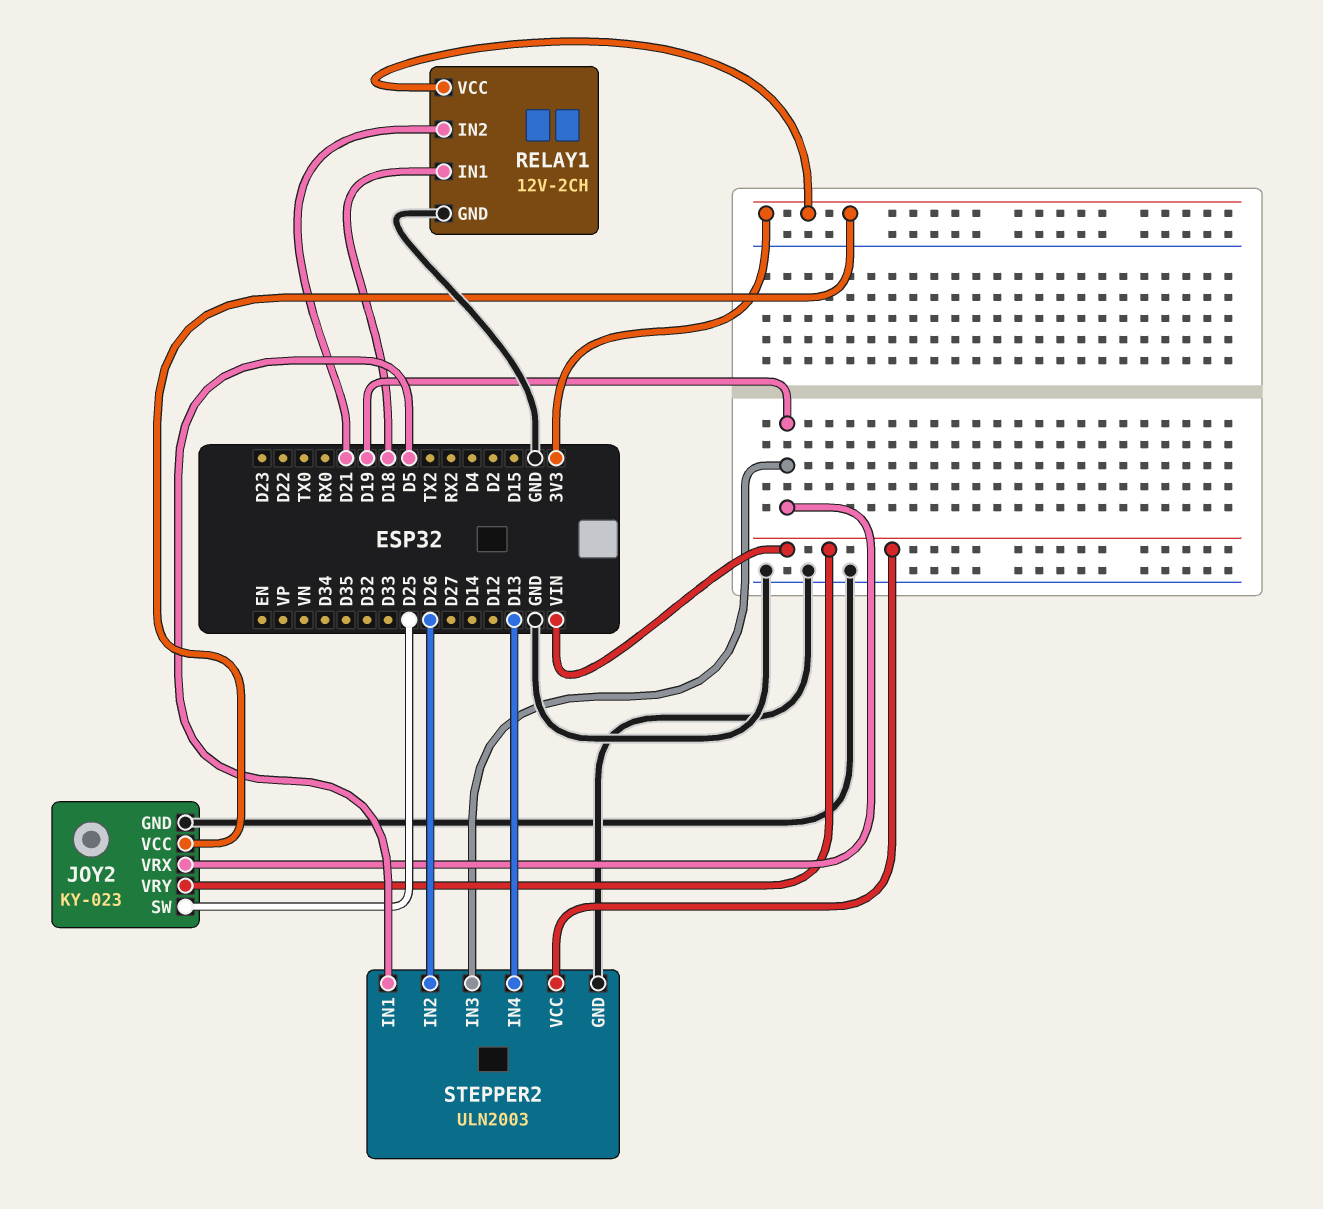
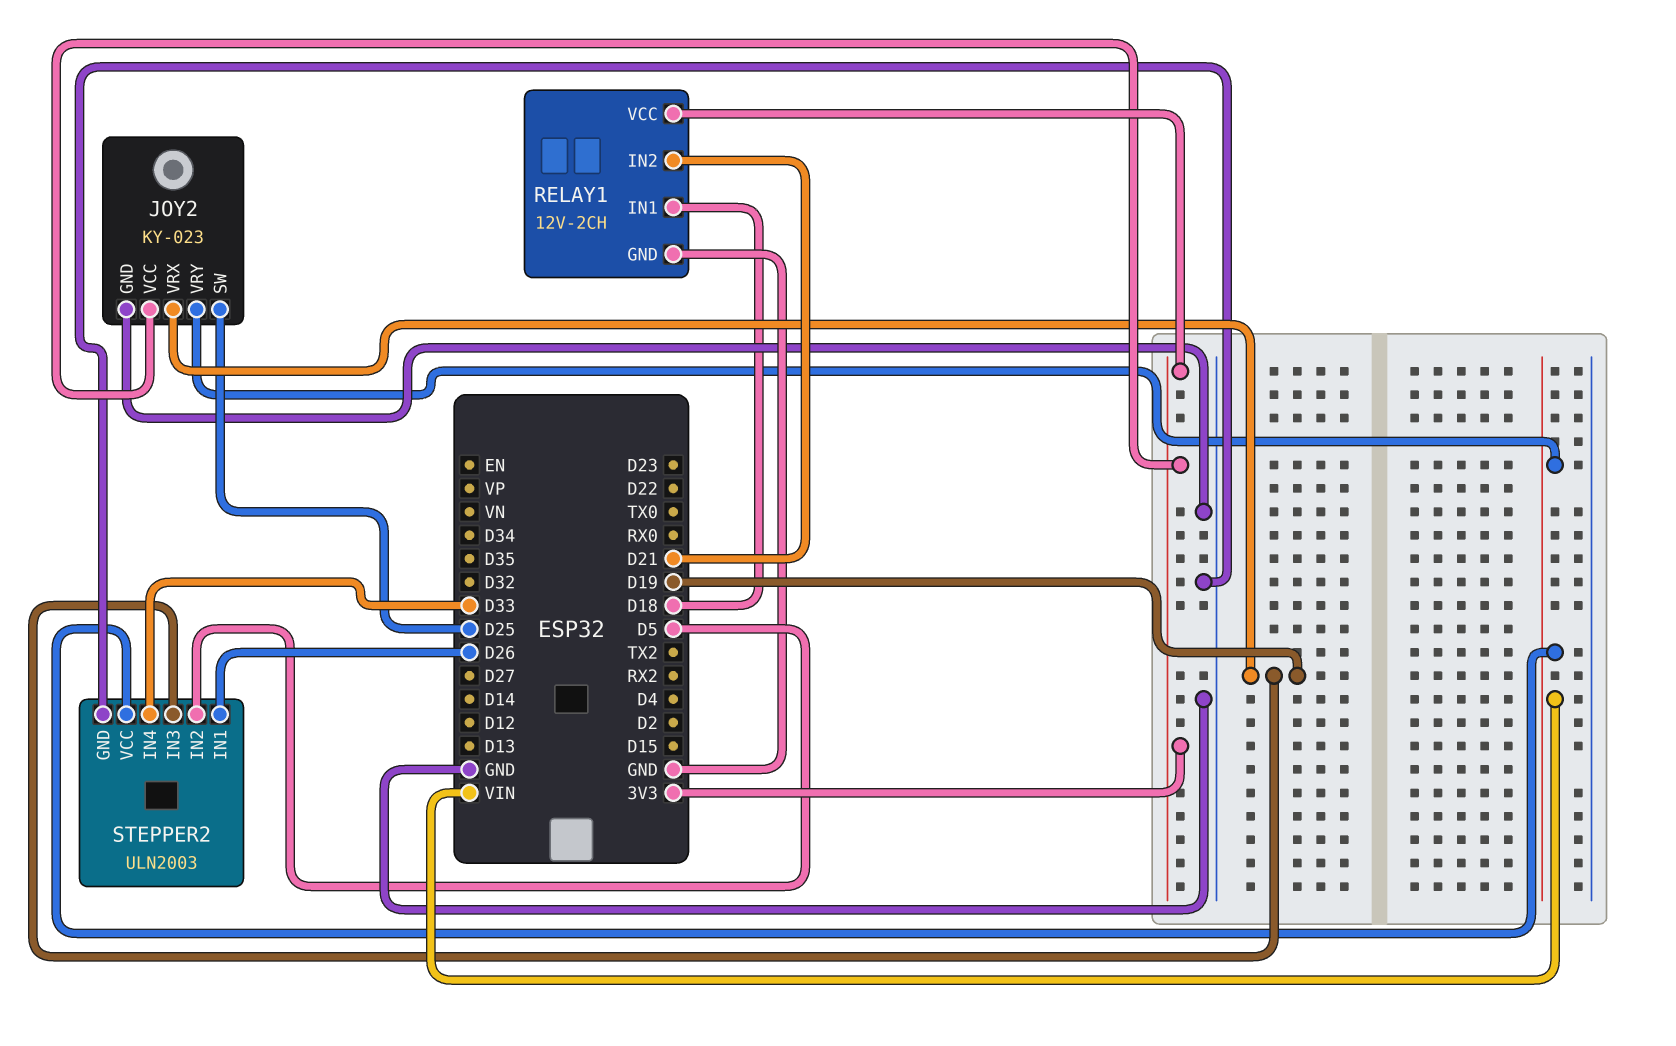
STEPPER2 pin IN1: D5 -> D26
STEPPER2 pin IN2: D26 -> D5
STEPPER2 pin IN4: D13 -> D33

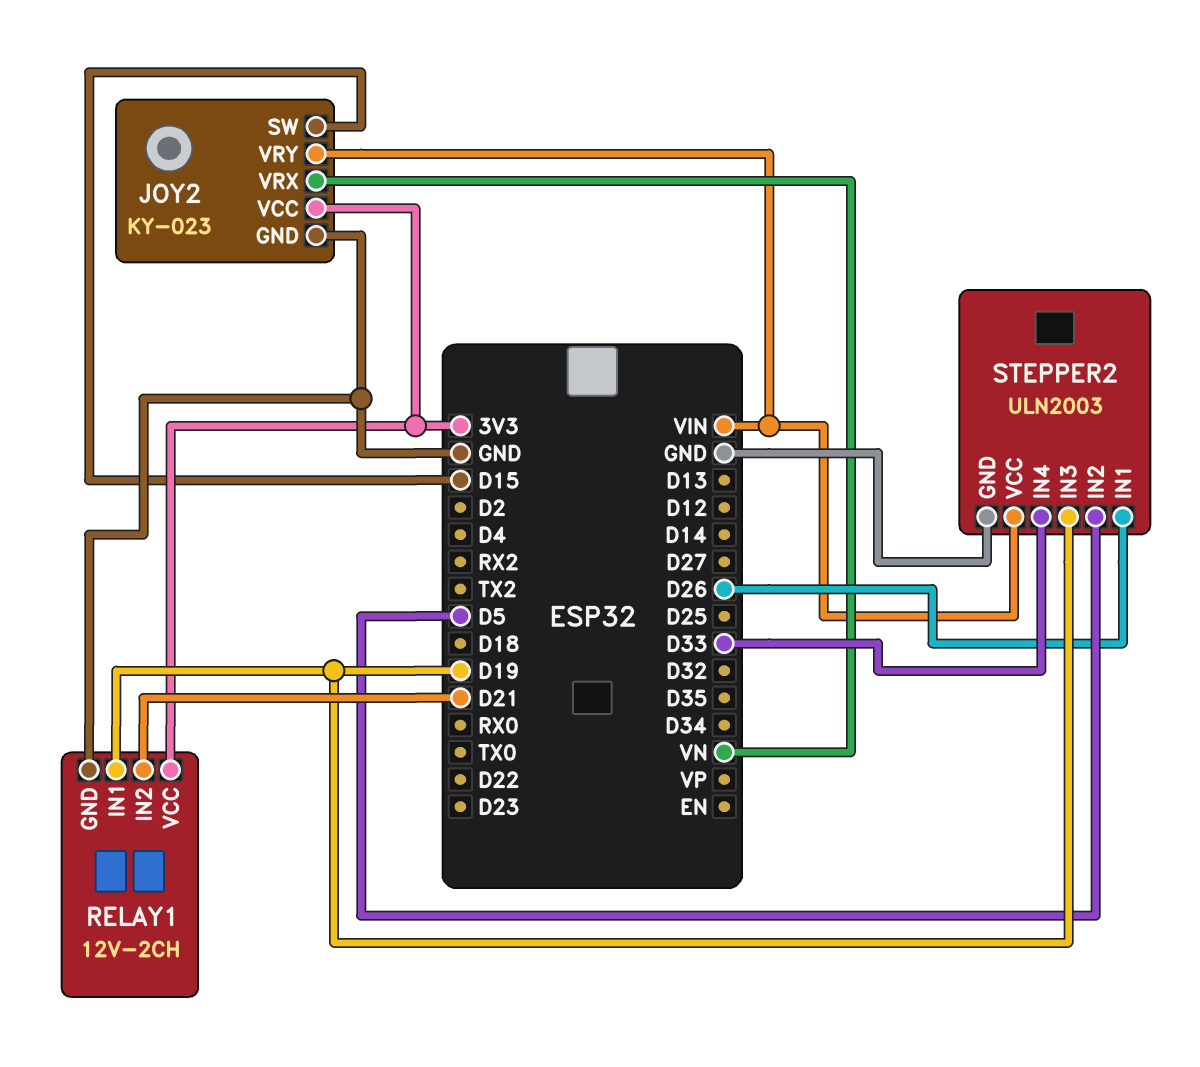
JOY2 pin SW: D25 -> D15
JOY2 pin VRX: D19 -> VN
RELAY1 pin IN1: D18 -> D19

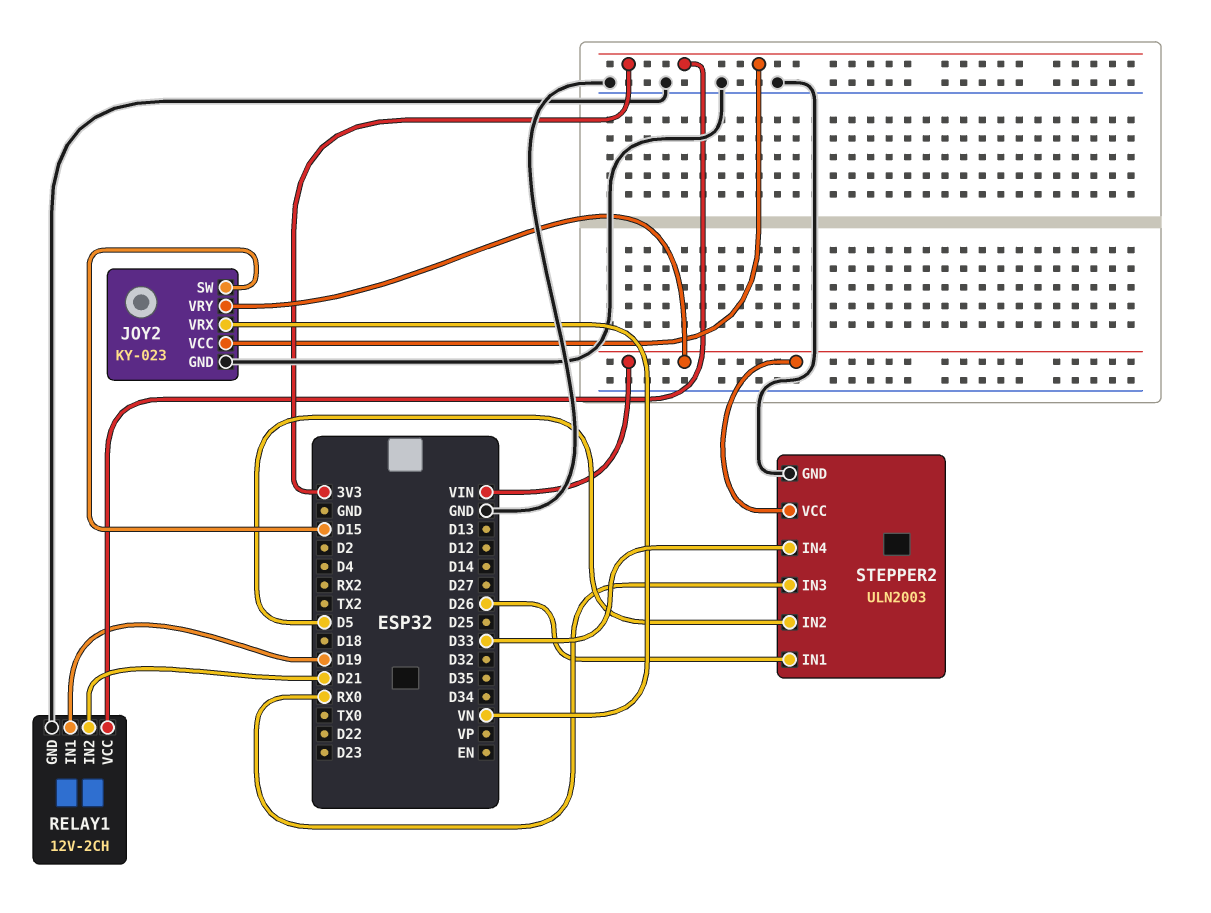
STEPPER2 pin IN3: D19 -> RX0

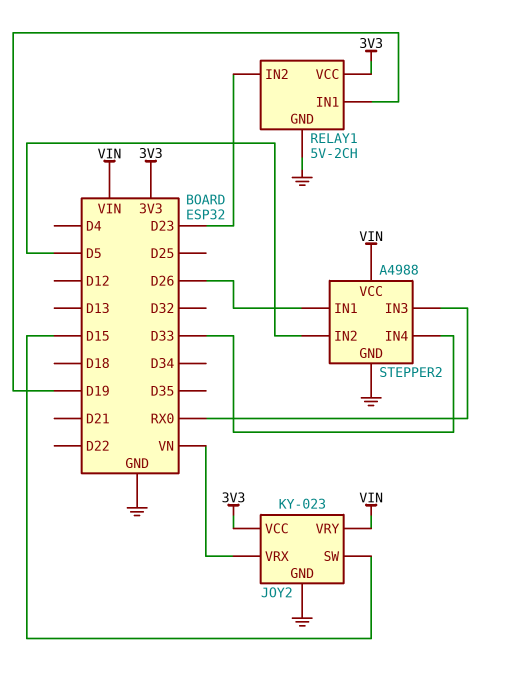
RELAY1: 12V-2CH -> 5V-2CH
RELAY1 pin IN2: D21 -> D23
STEPPER2: ULN2003 -> A4988

